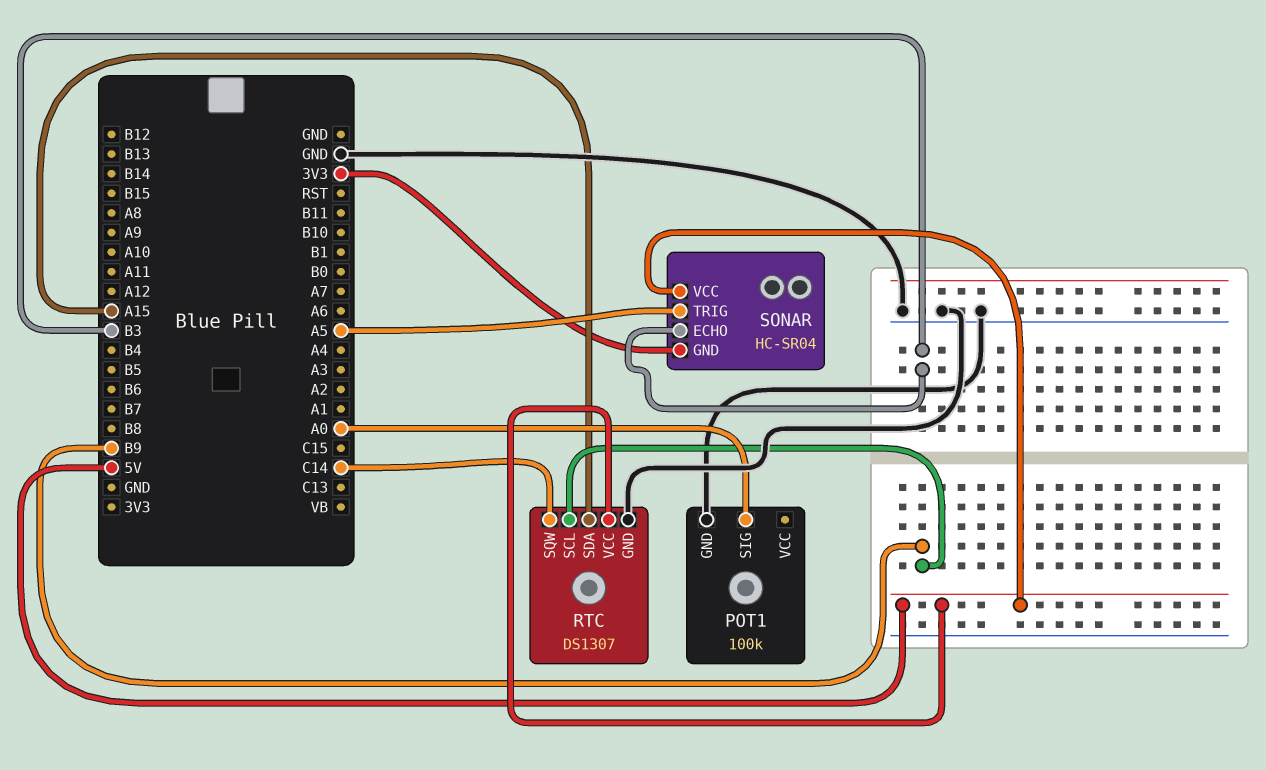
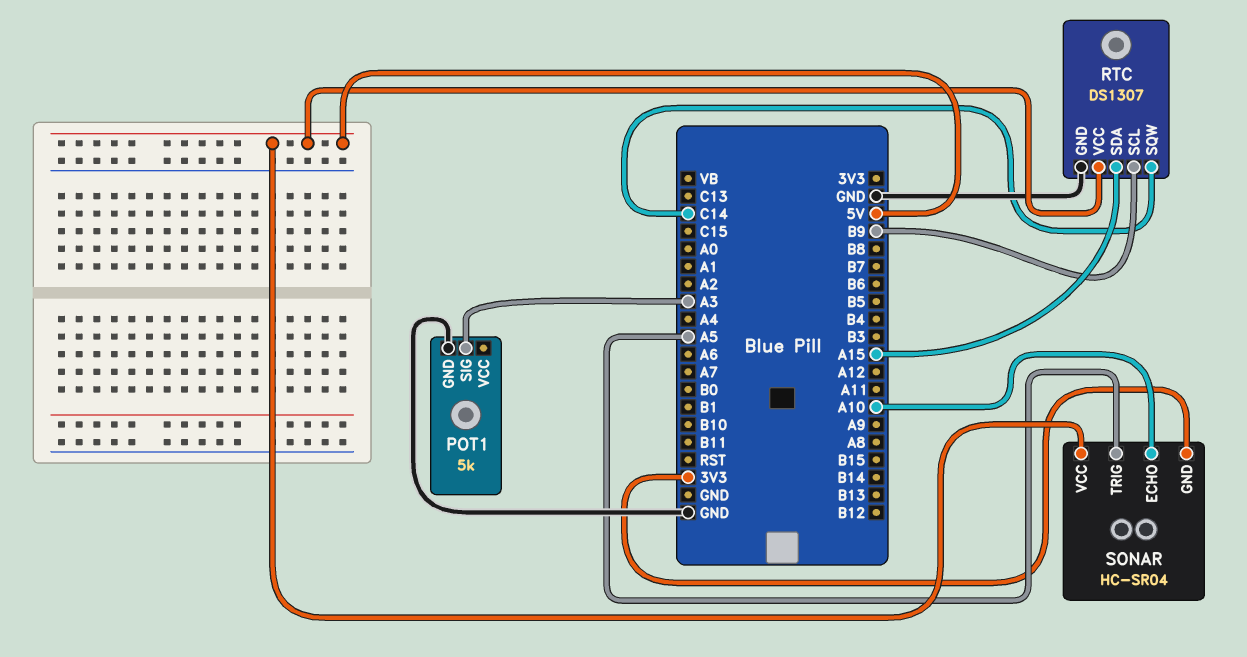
POT1: 100k -> 5k
POT1 pin SIG: A0 -> A3
SONAR pin ECHO: B3 -> A10

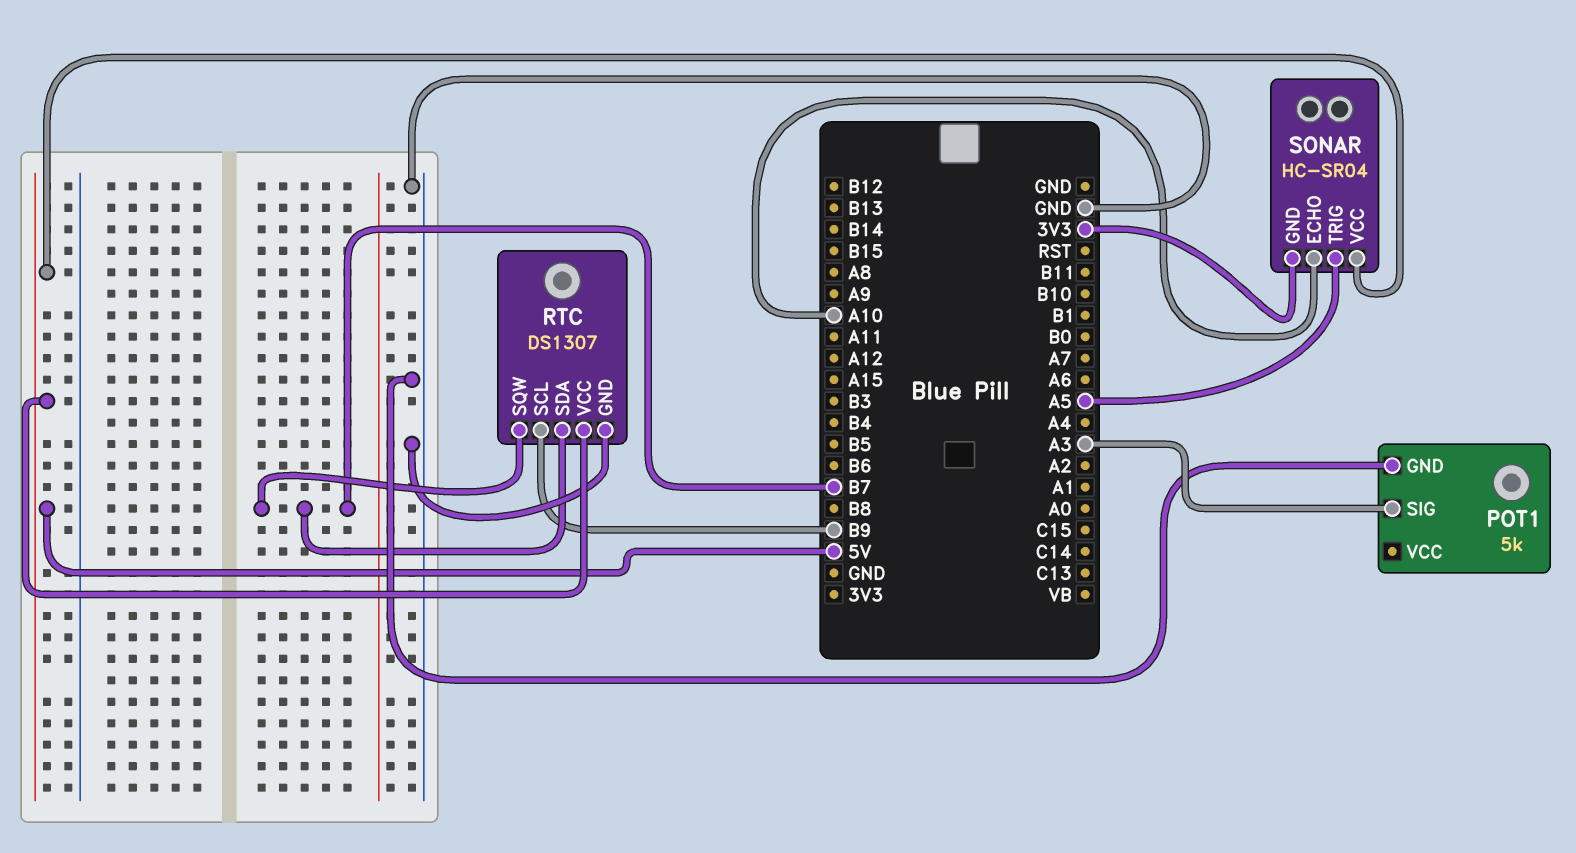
RTC pin SDA: A15 -> B7
RTC pin SQW: C14 -> B7

